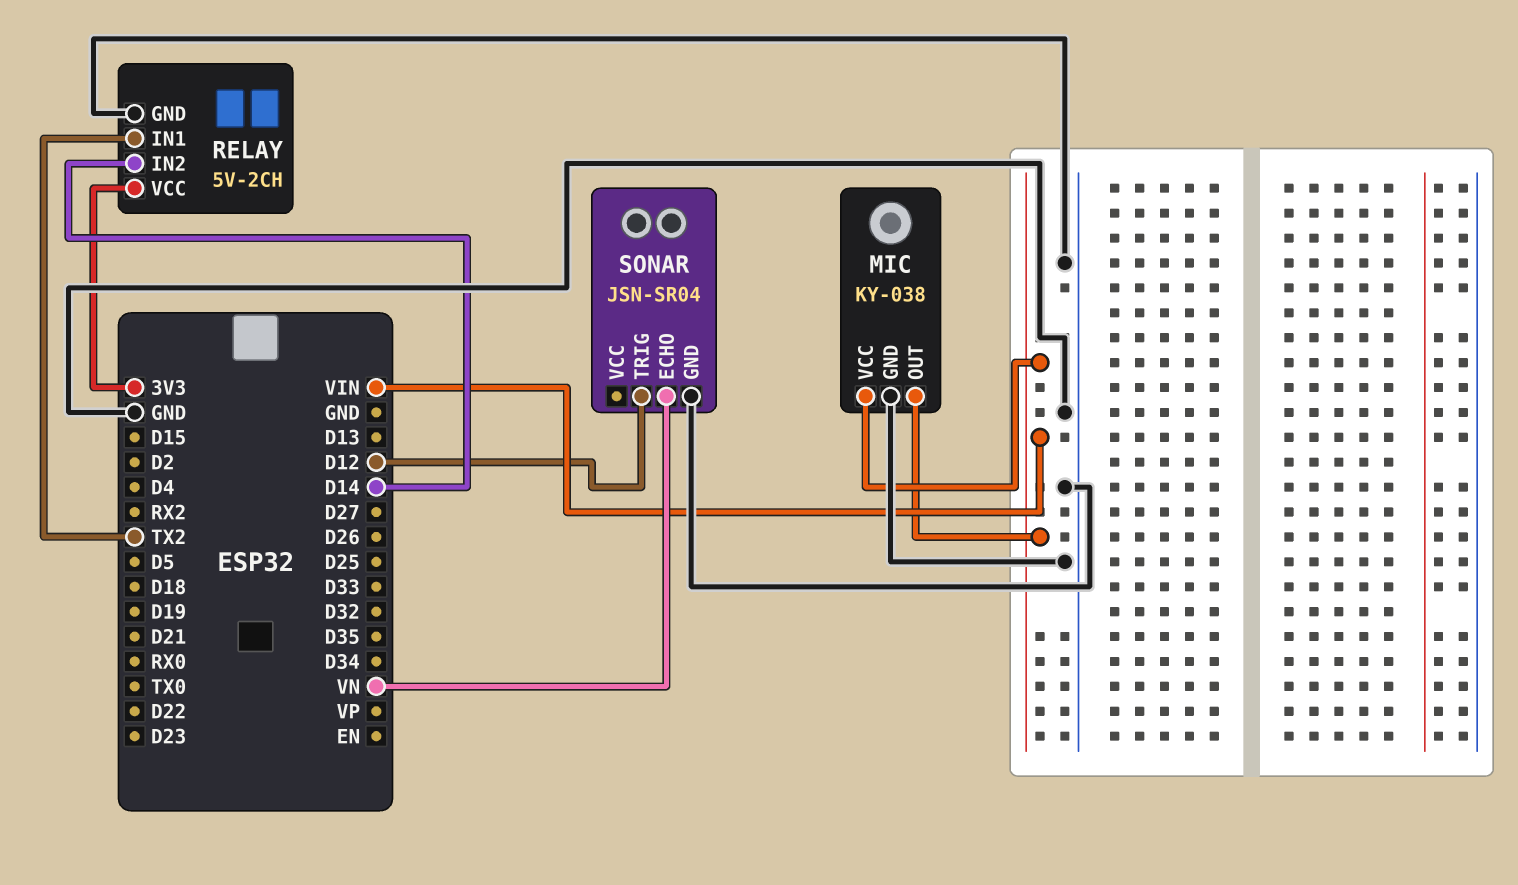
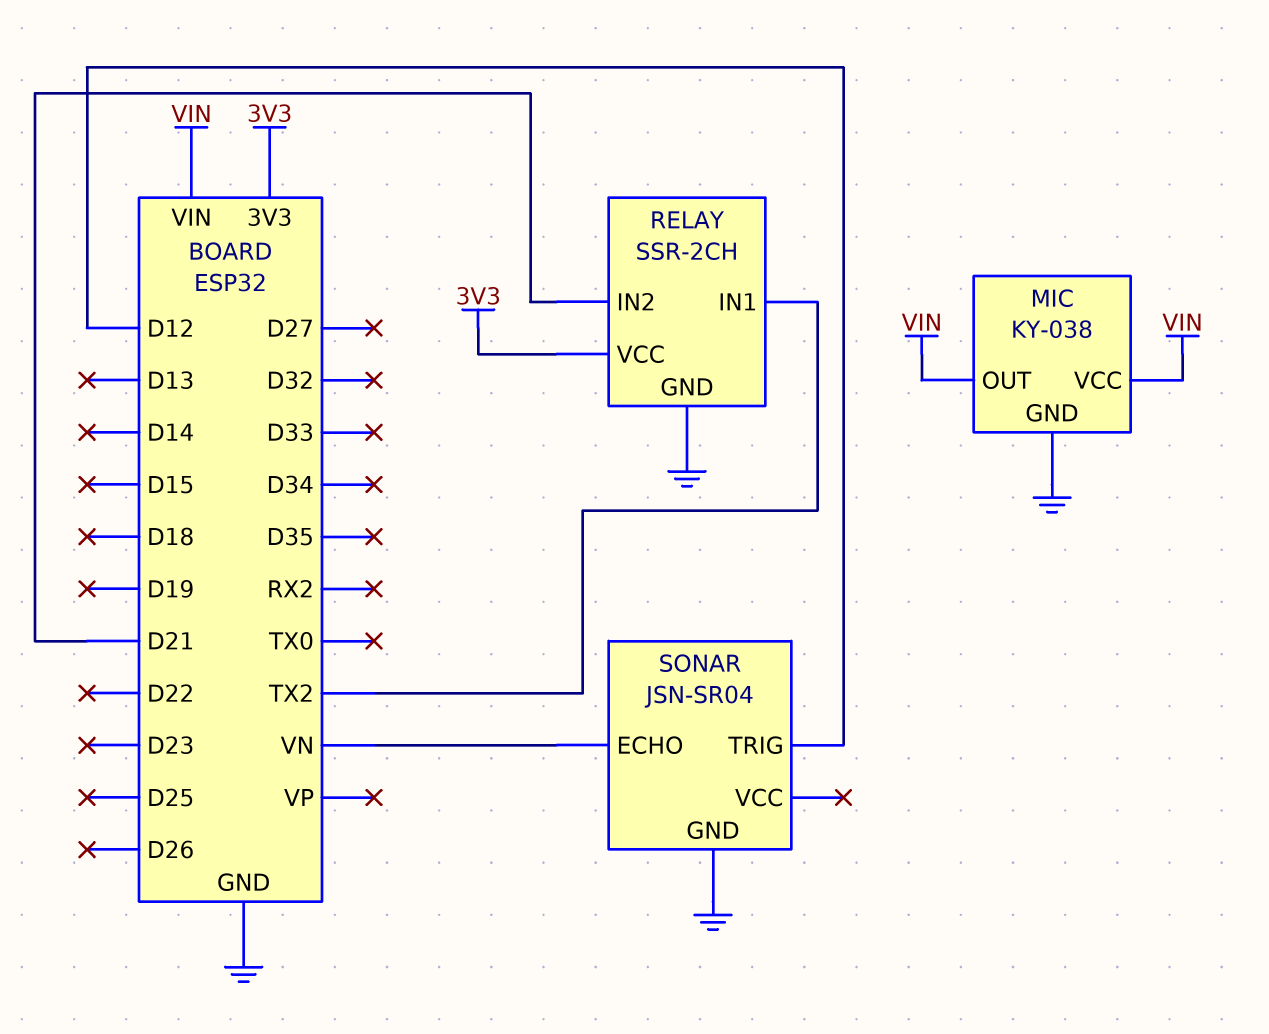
RELAY: 5V-2CH -> SSR-2CH
RELAY pin IN2: D14 -> D21

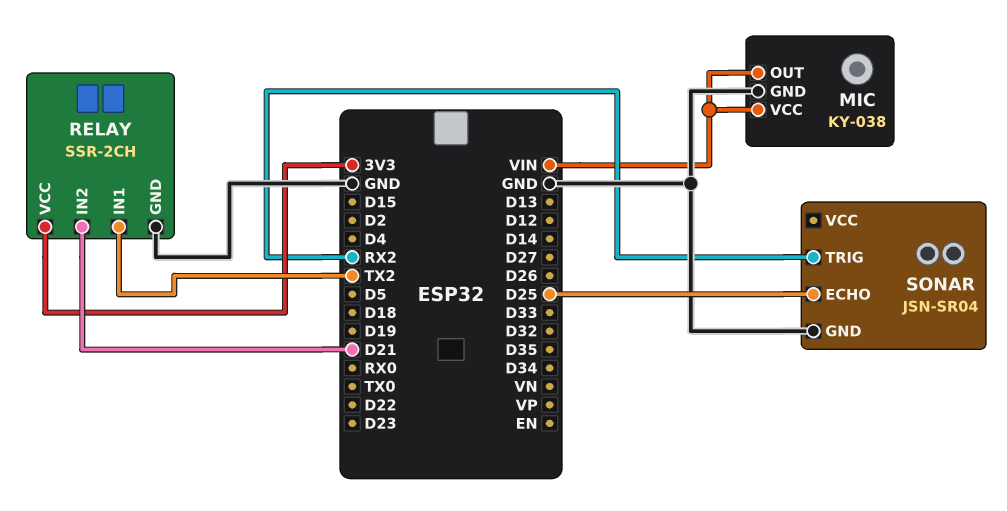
SONAR pin ECHO: VN -> D25
SONAR pin TRIG: D12 -> RX2

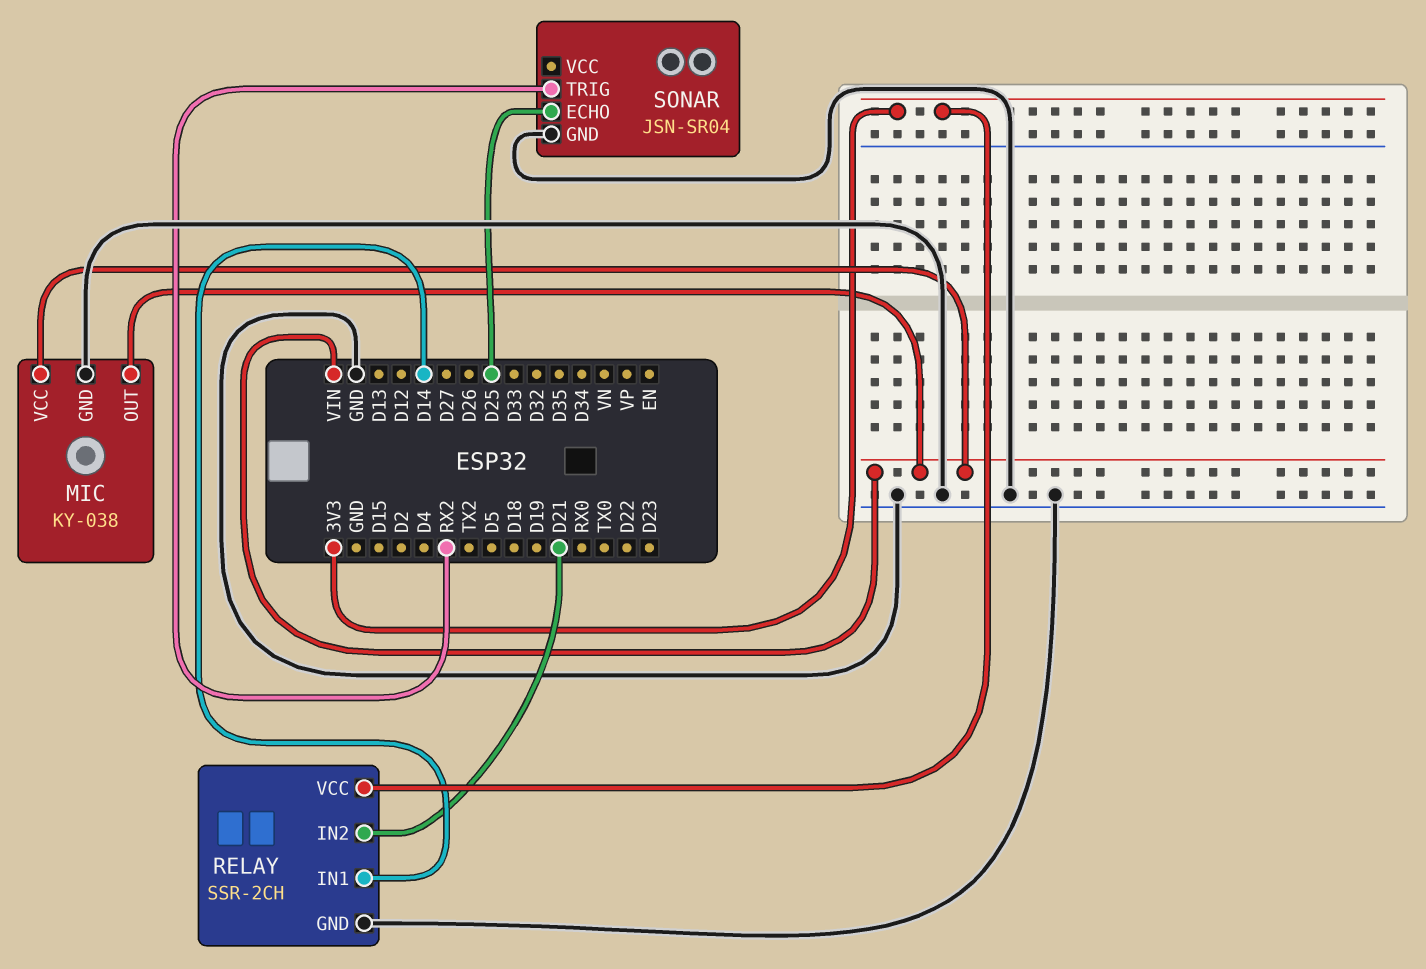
RELAY pin IN1: TX2 -> D14

